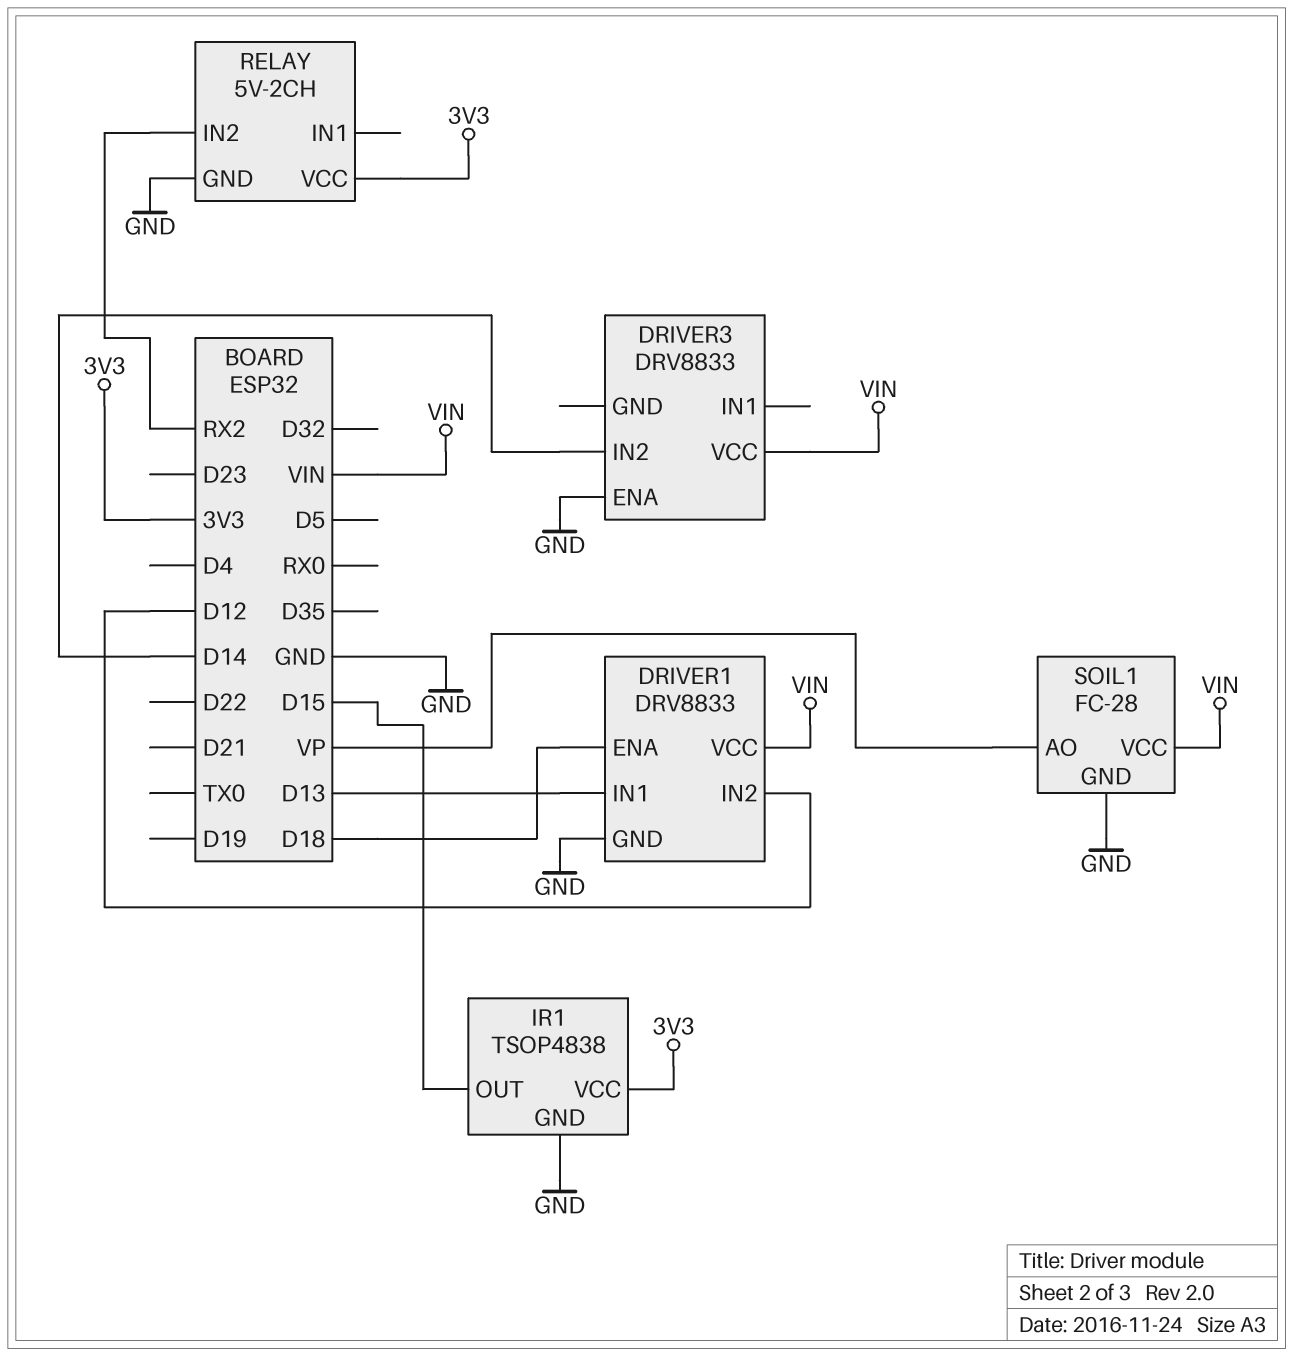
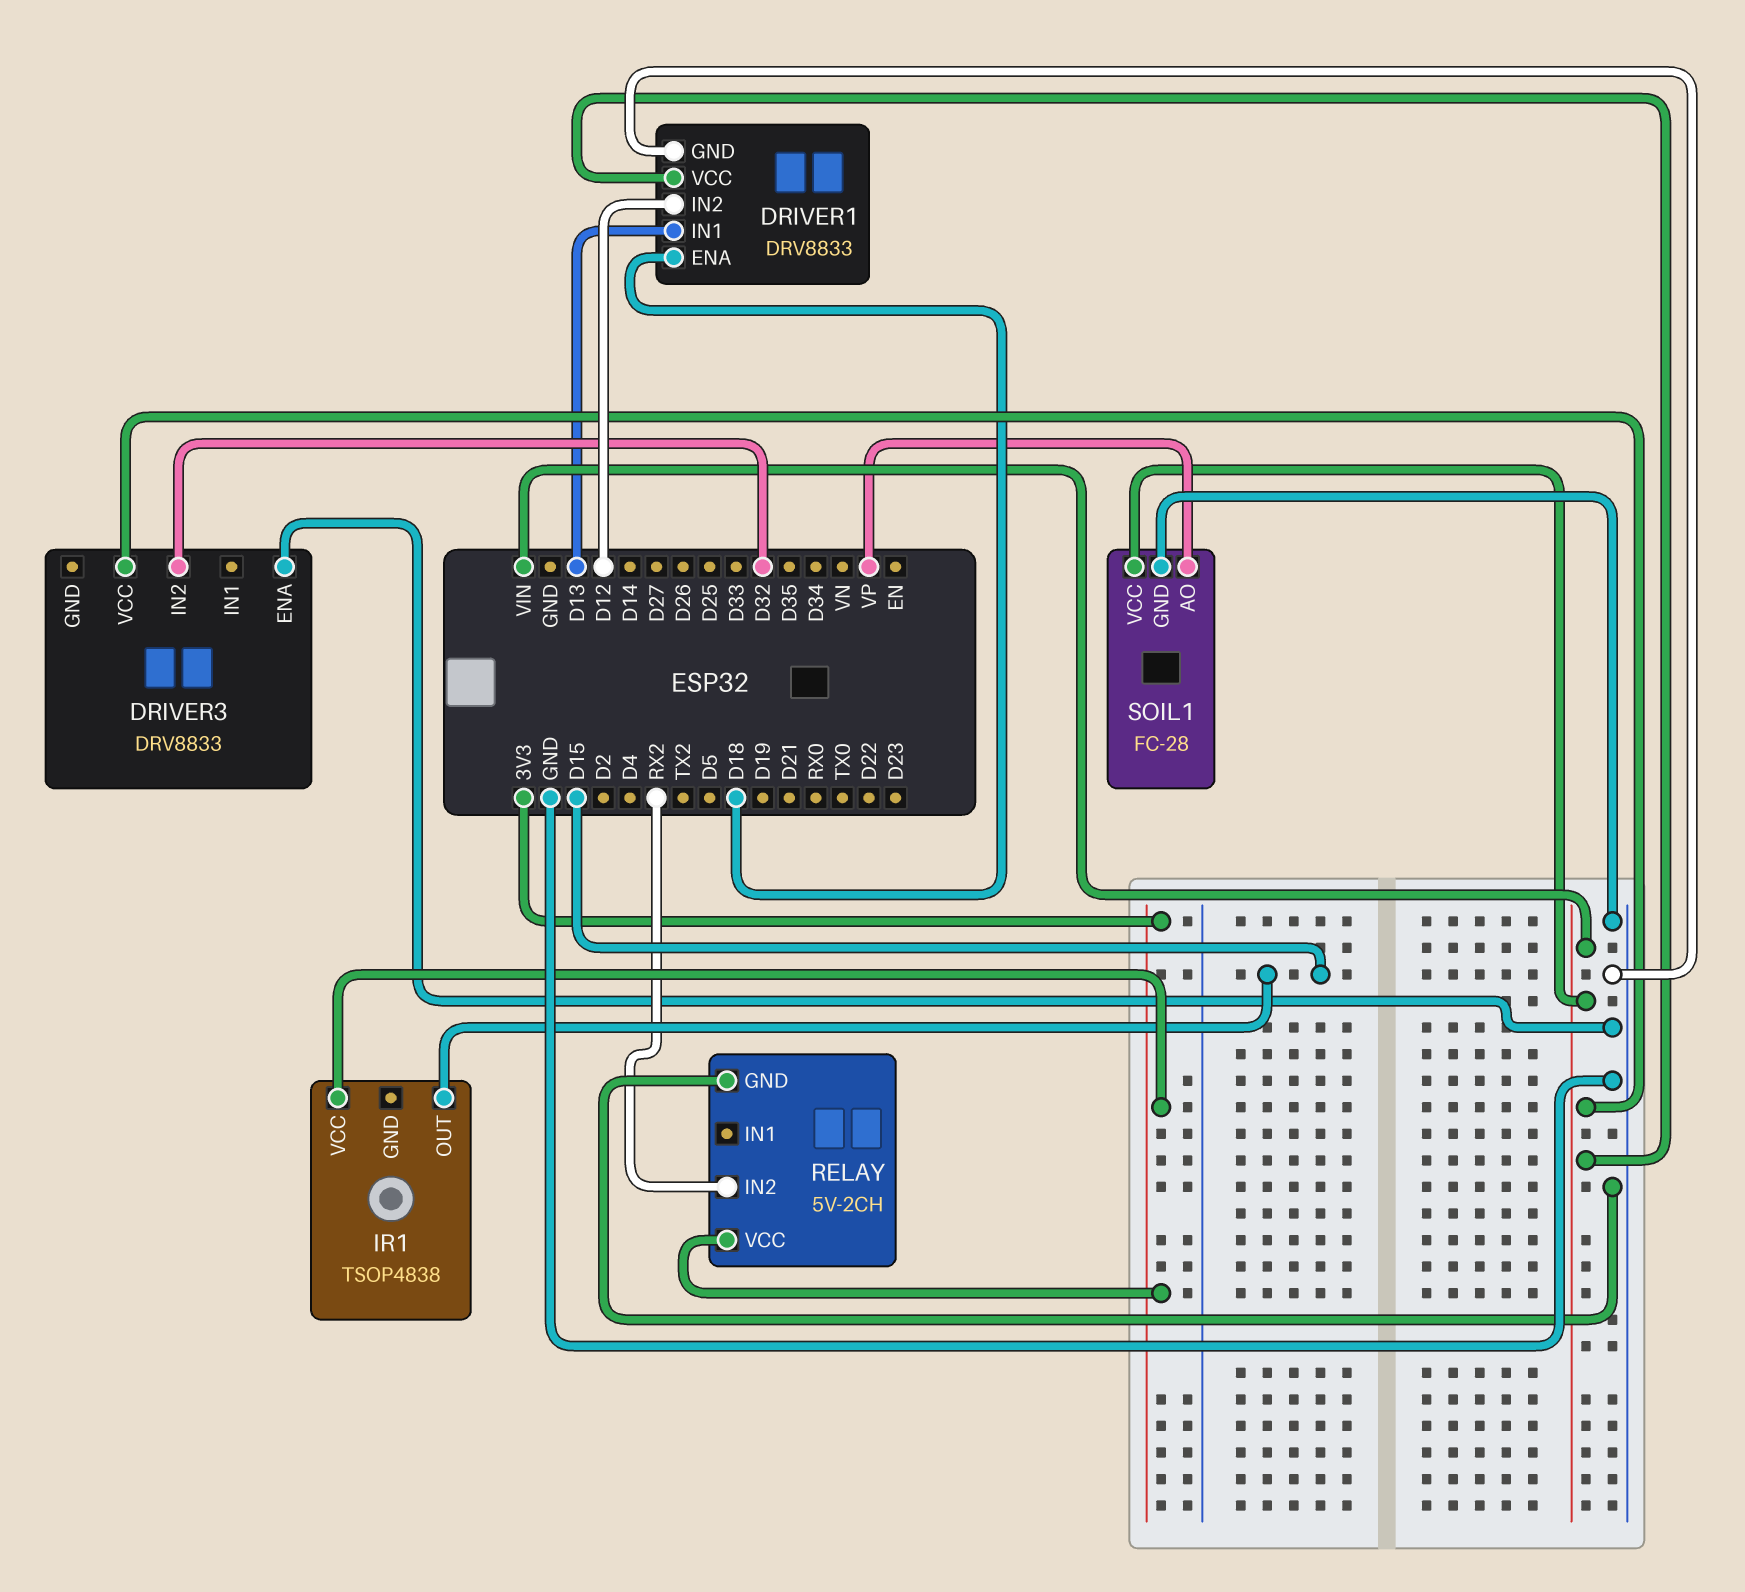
DRIVER3 pin IN2: D14 -> D32
IR1 pin GND: GND -> none

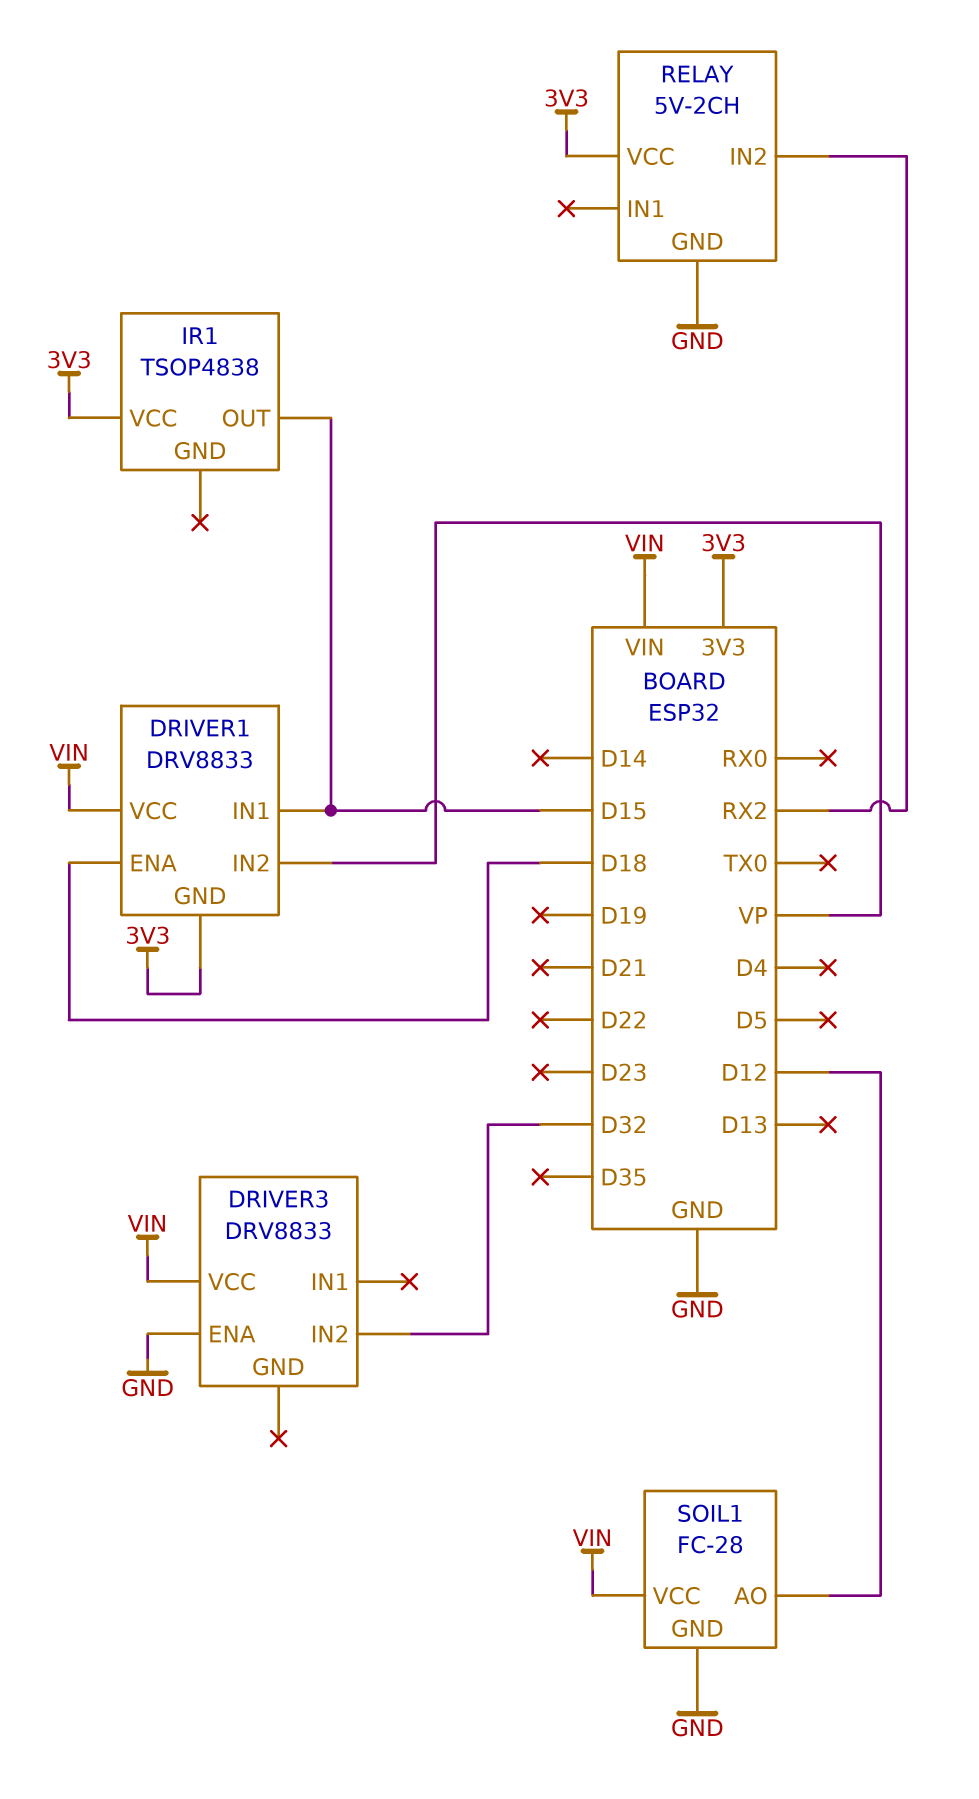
DRIVER1 pin GND: GND -> 3V3
DRIVER1 pin IN1: D13 -> D15
DRIVER1 pin IN2: D12 -> VP
SOIL1 pin AO: VP -> D12

